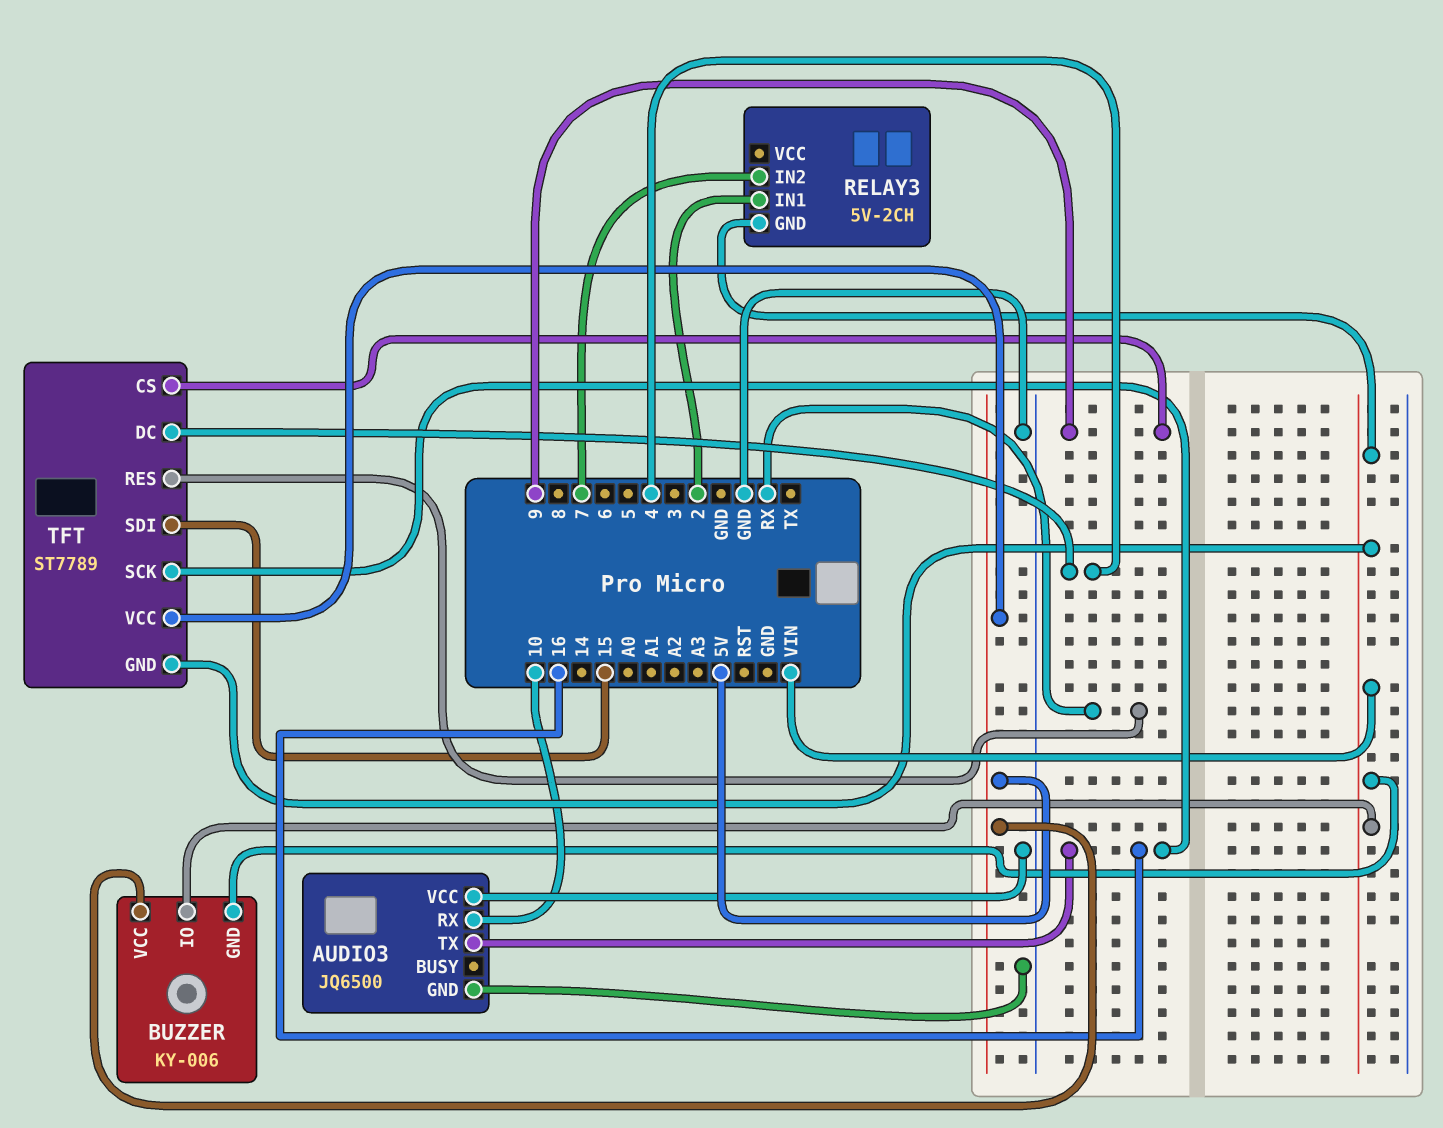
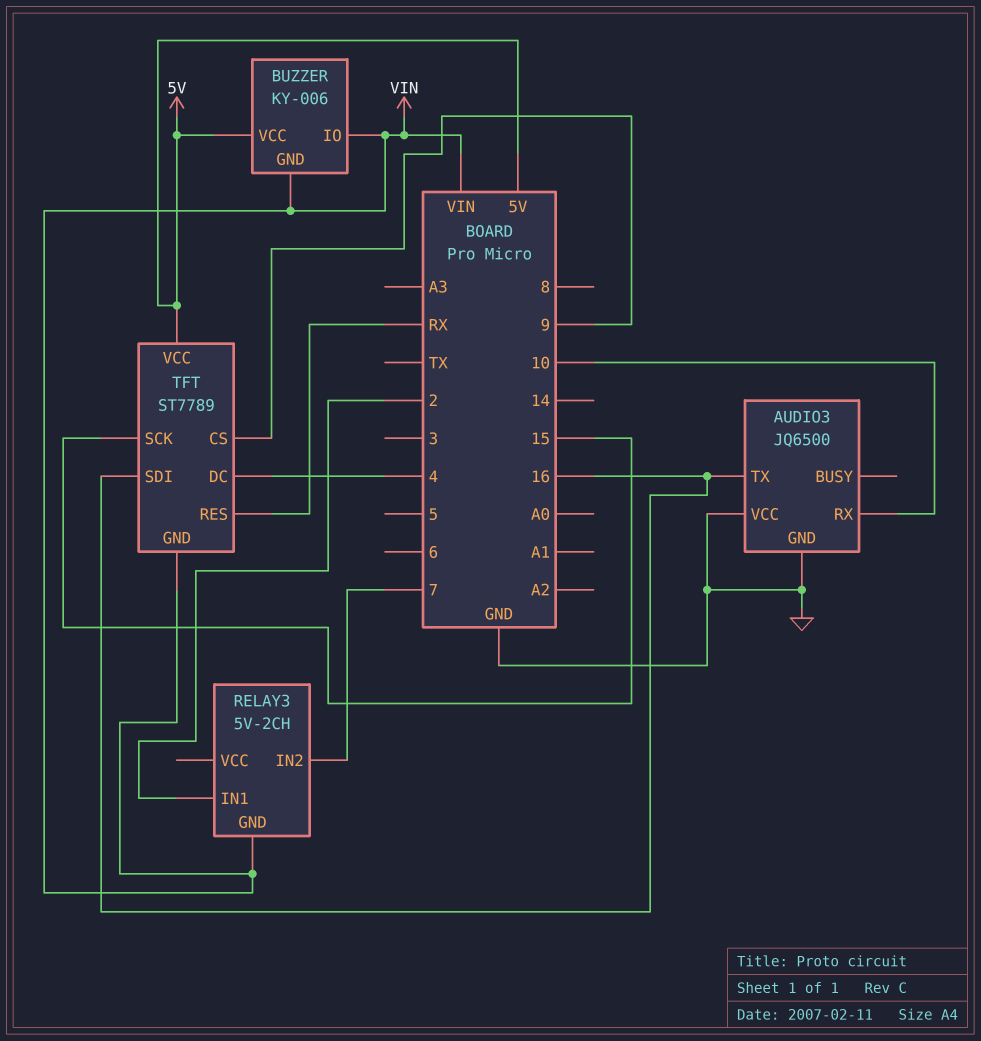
TFT pin SCK: 16 -> 15
TFT pin SDI: 15 -> 16

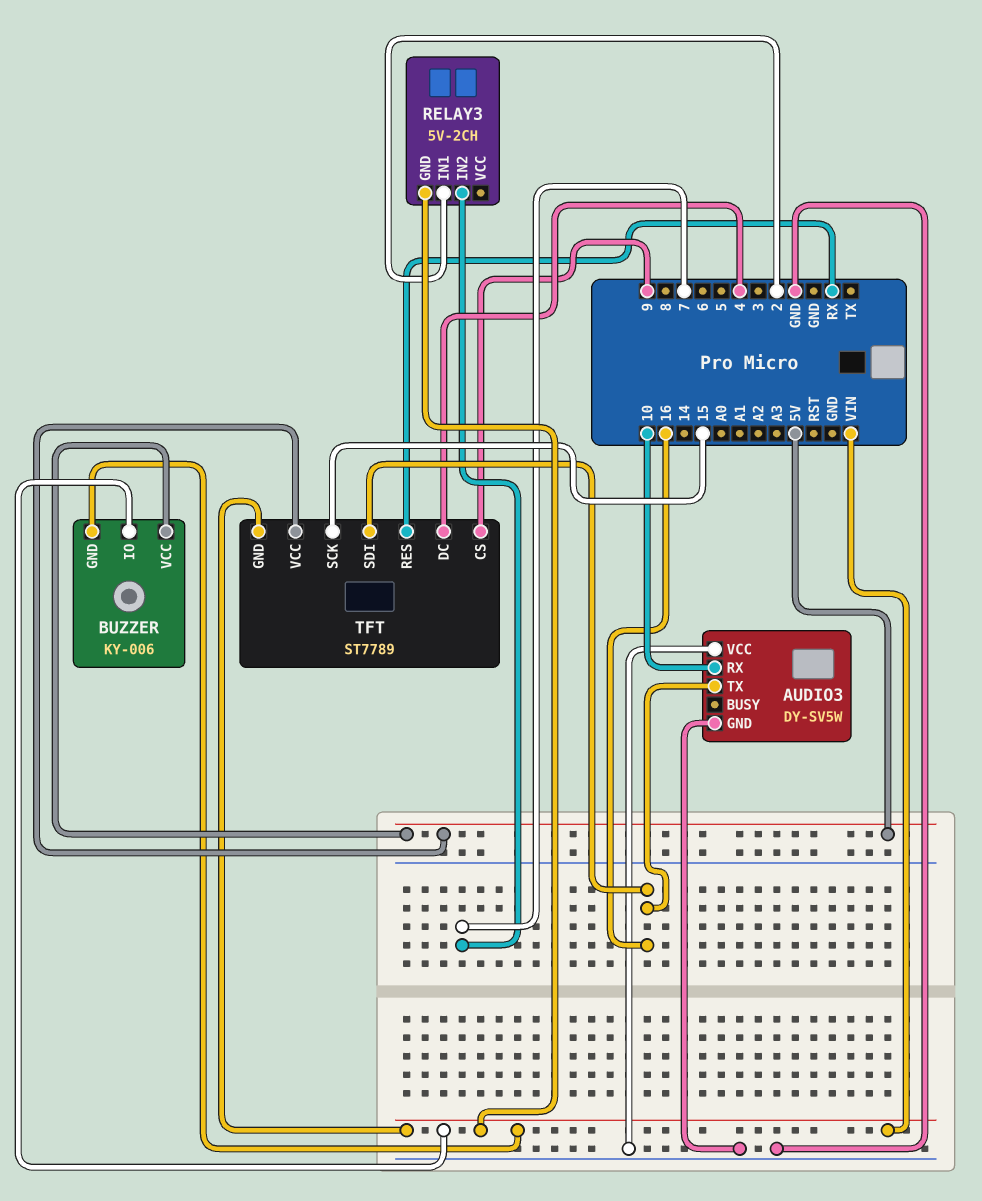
AUDIO3: JQ6500 -> DY-SV5W

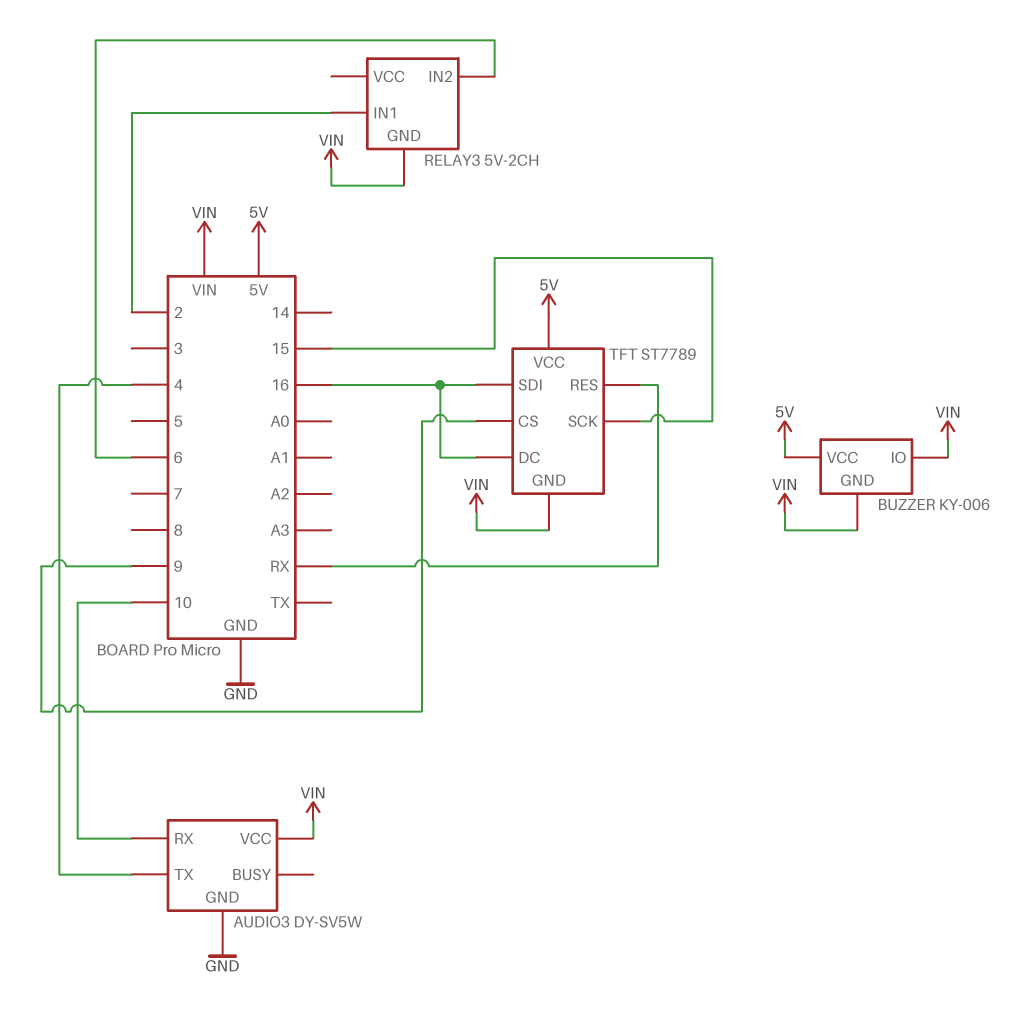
AUDIO3 pin TX: 16 -> 4
AUDIO3 pin VCC: GND -> VIN
RELAY3 pin IN2: 7 -> 6
TFT pin DC: 4 -> 16

